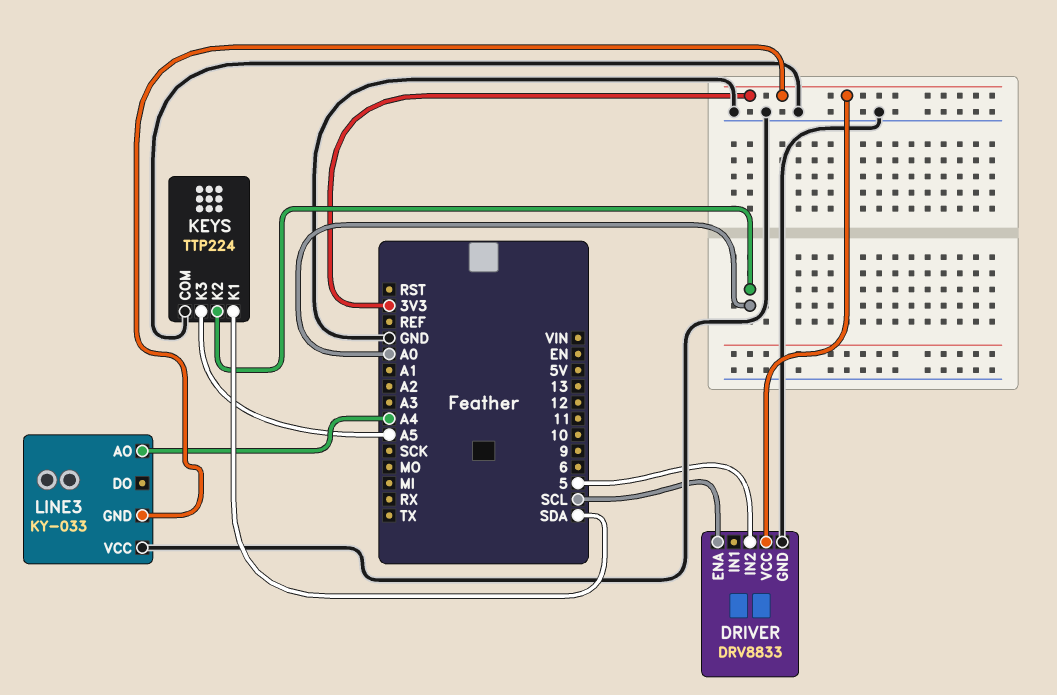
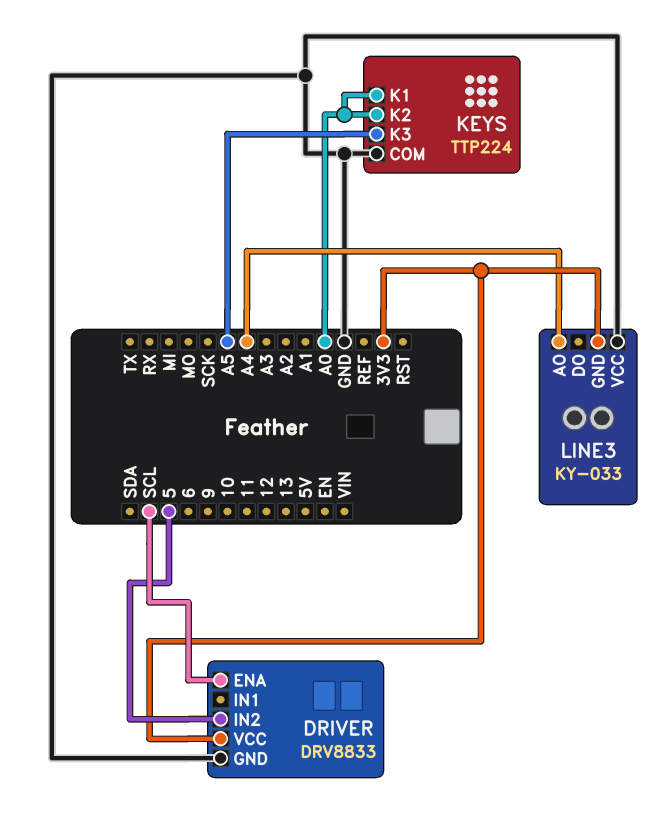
KEYS pin K1: SDA -> A0

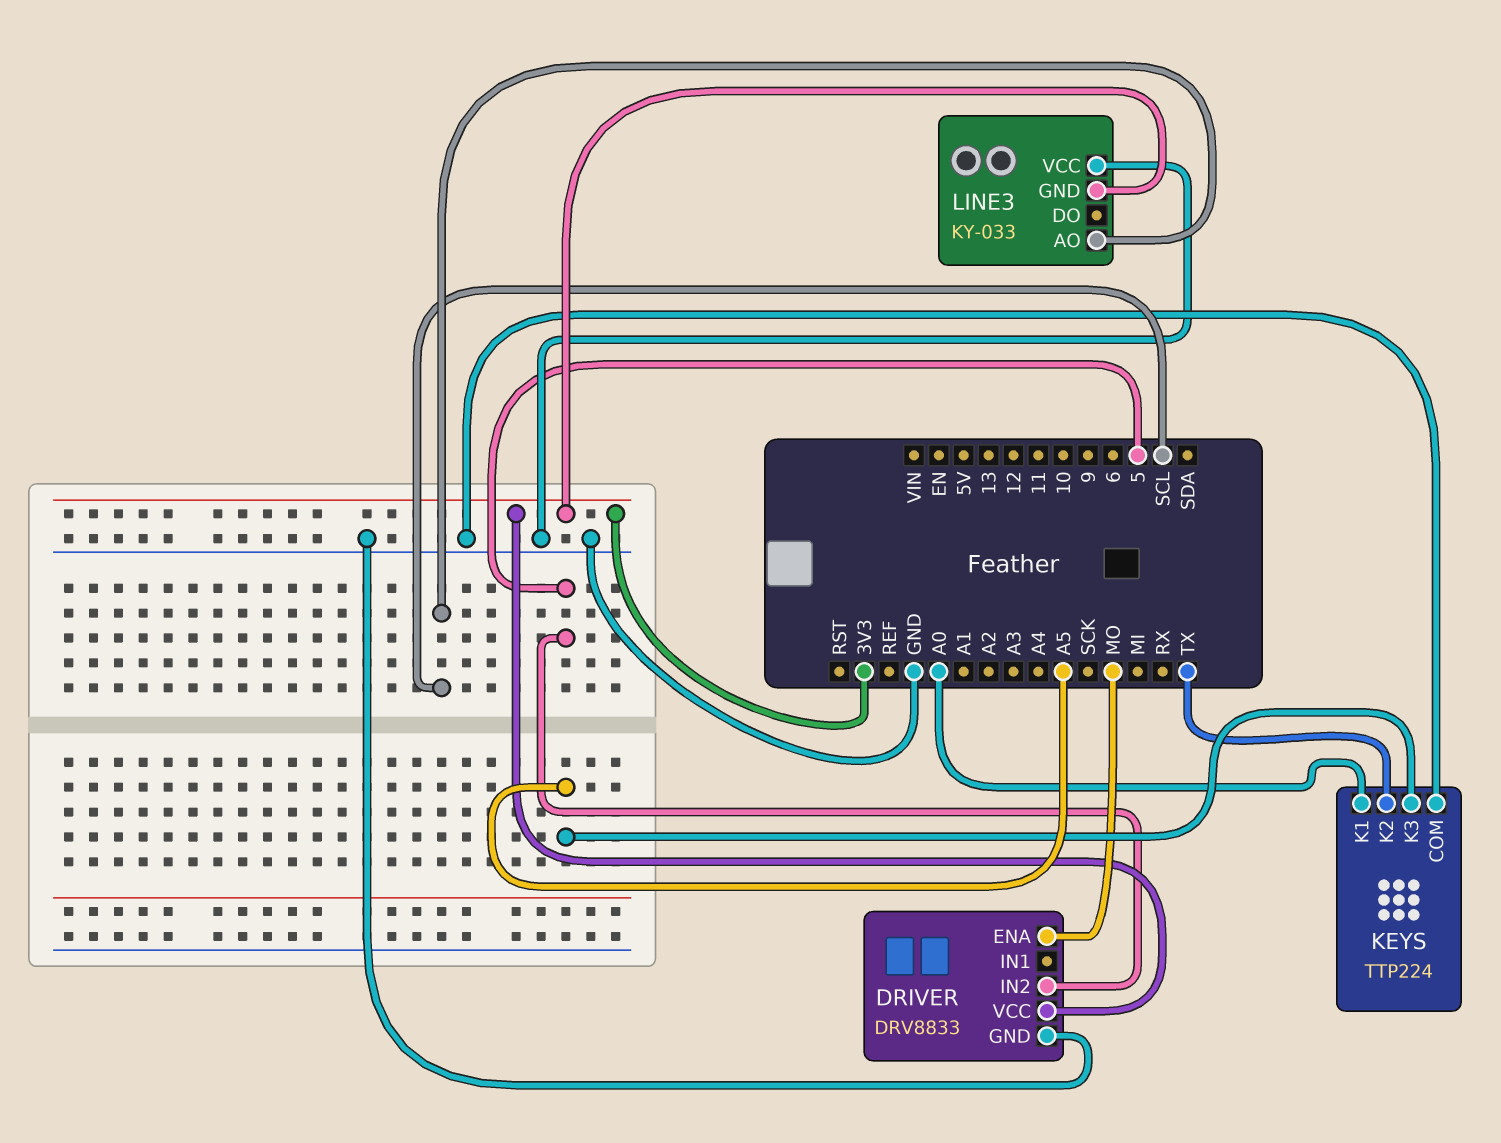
DRIVER pin ENA: SCL -> MO
KEYS pin K2: A0 -> TX
LINE3 pin AO: A4 -> SCL

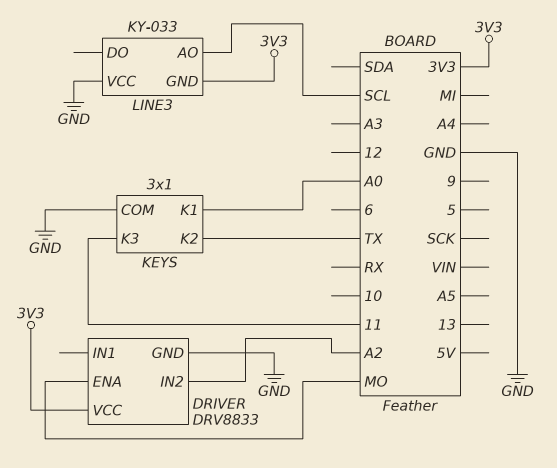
DRIVER pin IN2: 5 -> A2
KEYS: TTP224 -> 3x1
KEYS pin K3: A5 -> 11

